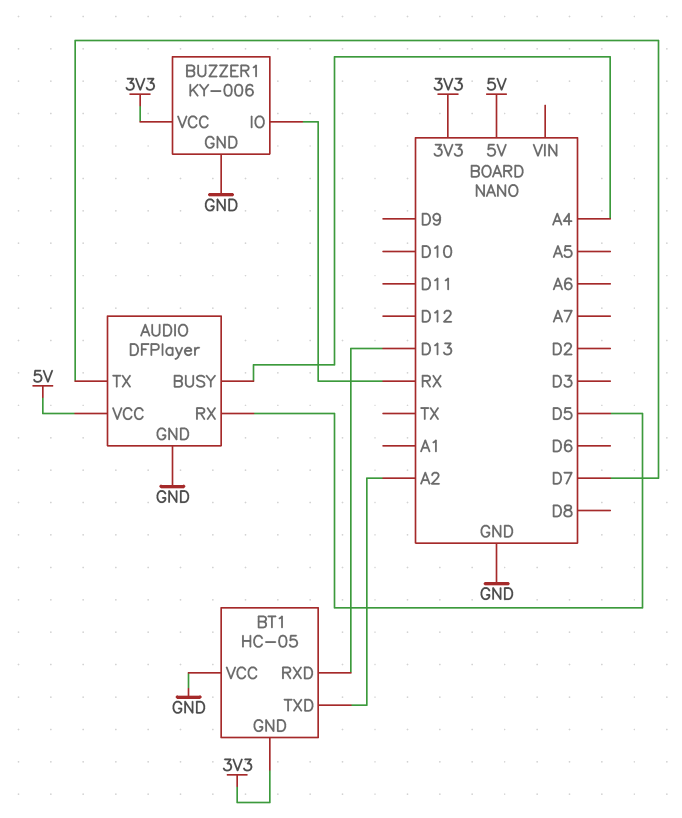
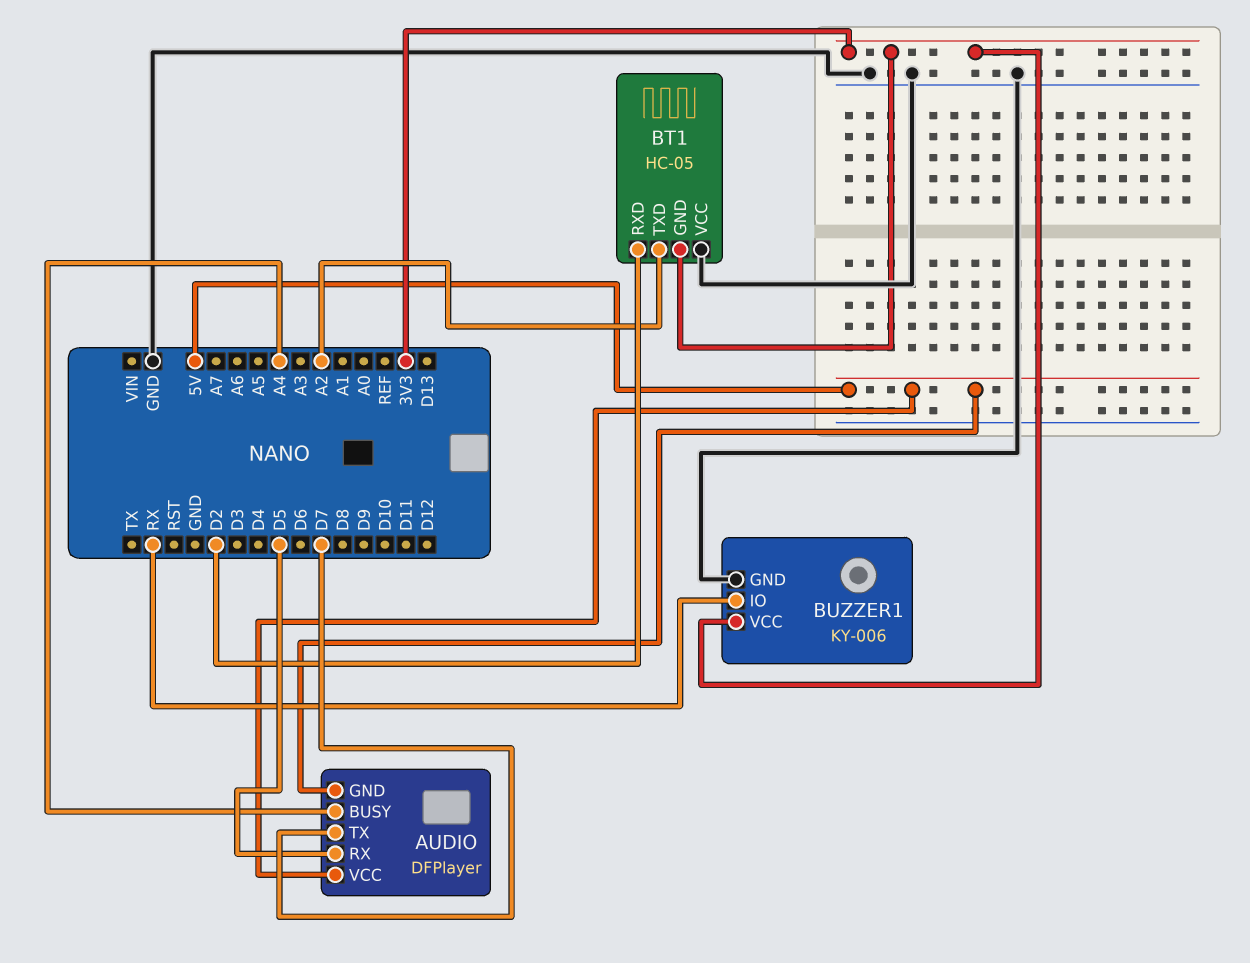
AUDIO pin GND: GND -> 5V
BT1 pin RXD: D13 -> D2

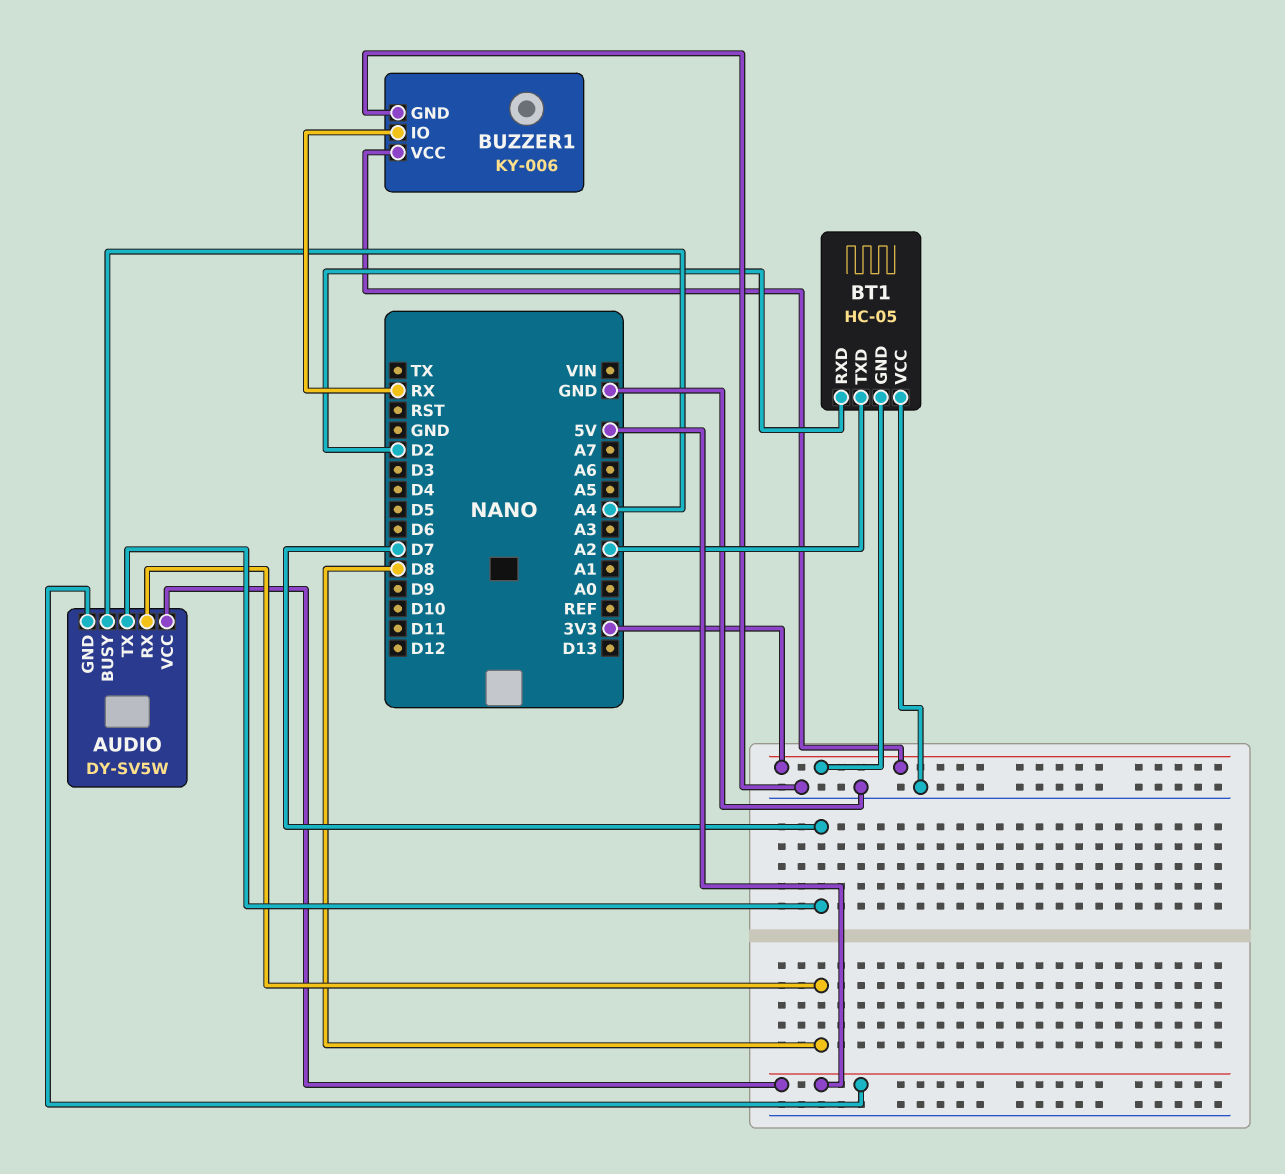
AUDIO: DFPlayer -> DY-SV5W
AUDIO pin RX: D5 -> D8

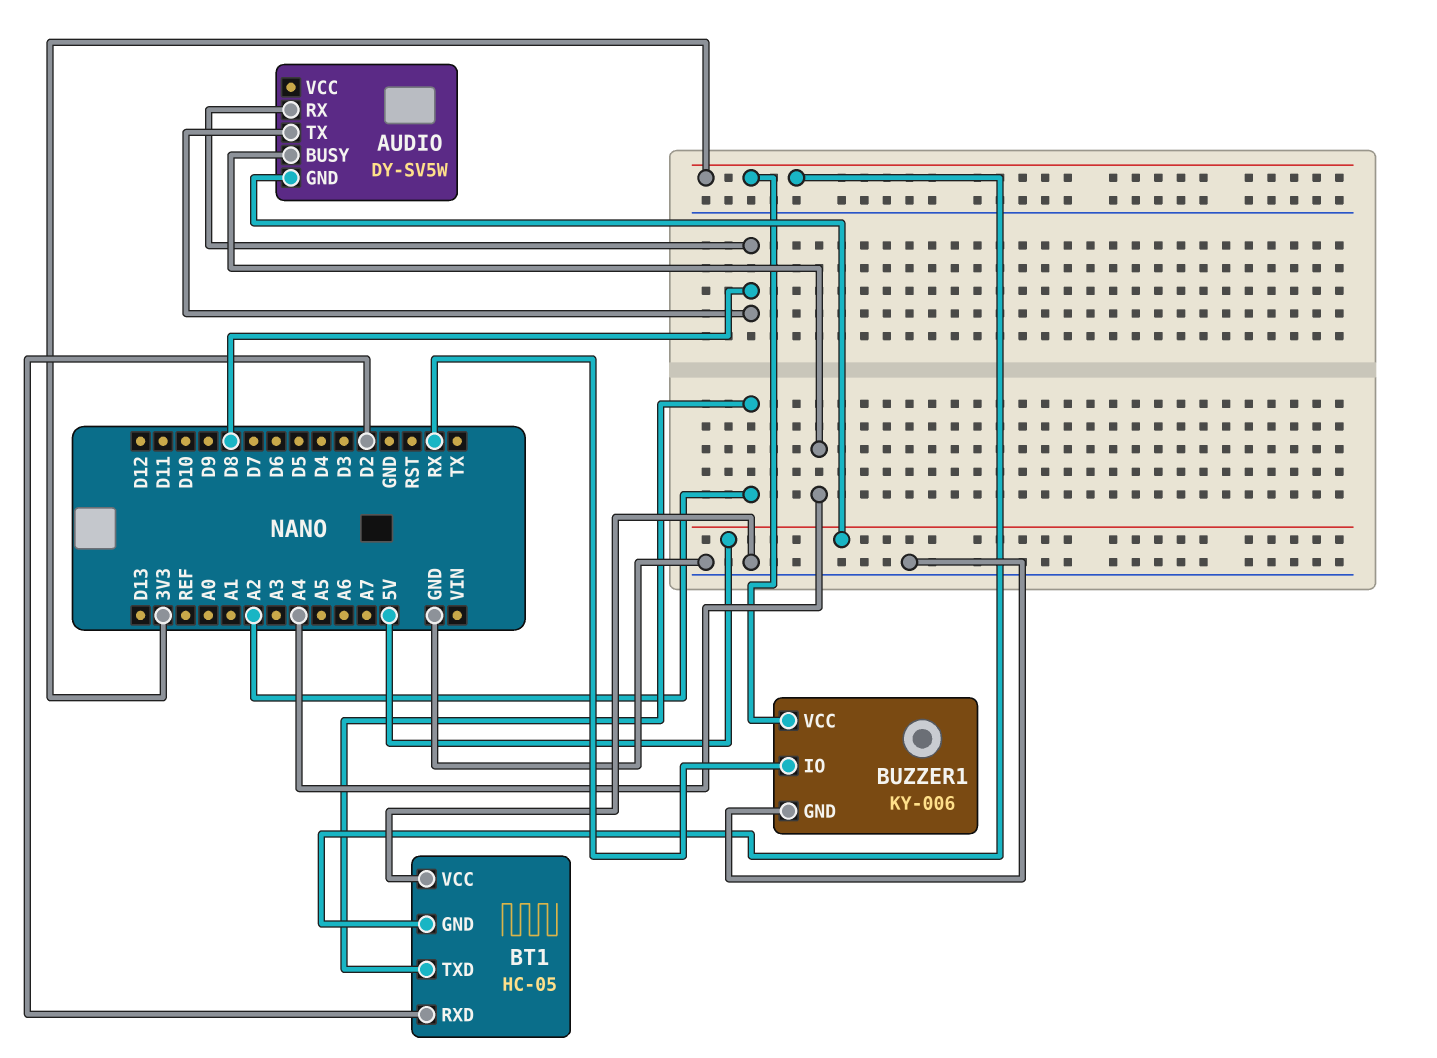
AUDIO pin TX: D7 -> D8
AUDIO pin VCC: 5V -> none

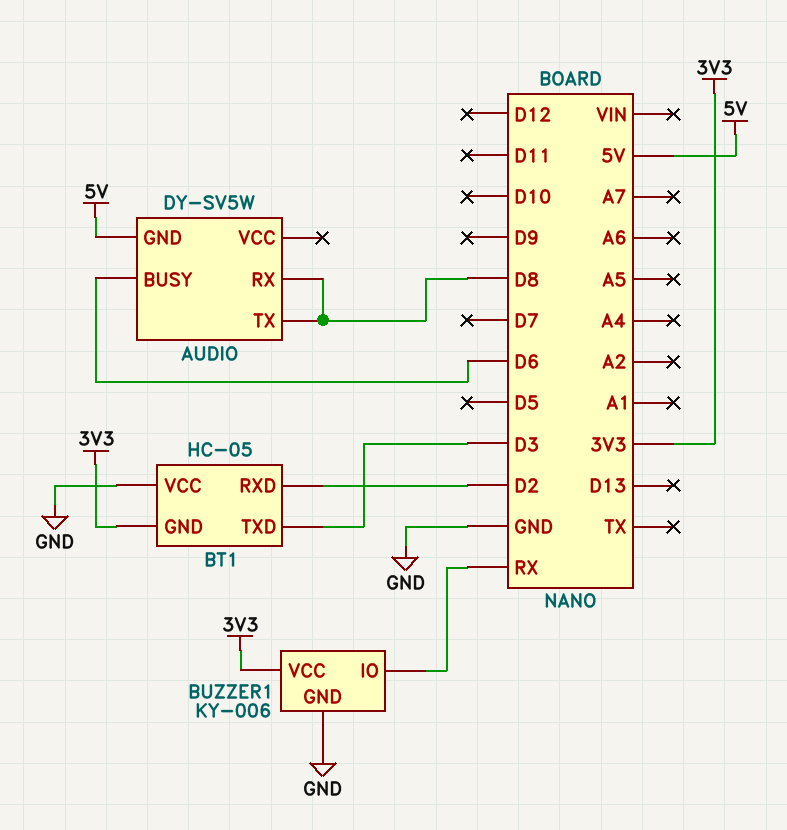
AUDIO pin BUSY: A4 -> D6
BT1 pin TXD: A2 -> D3

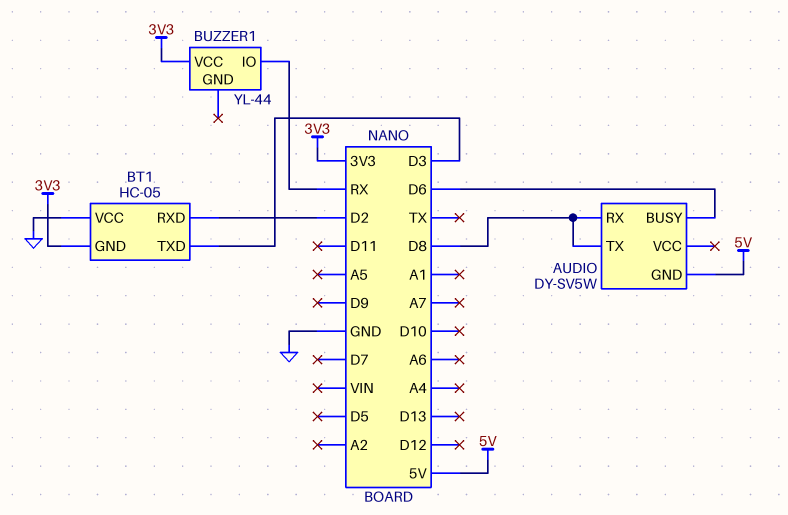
BUZZER1: KY-006 -> YL-44
BUZZER1 pin GND: GND -> none

